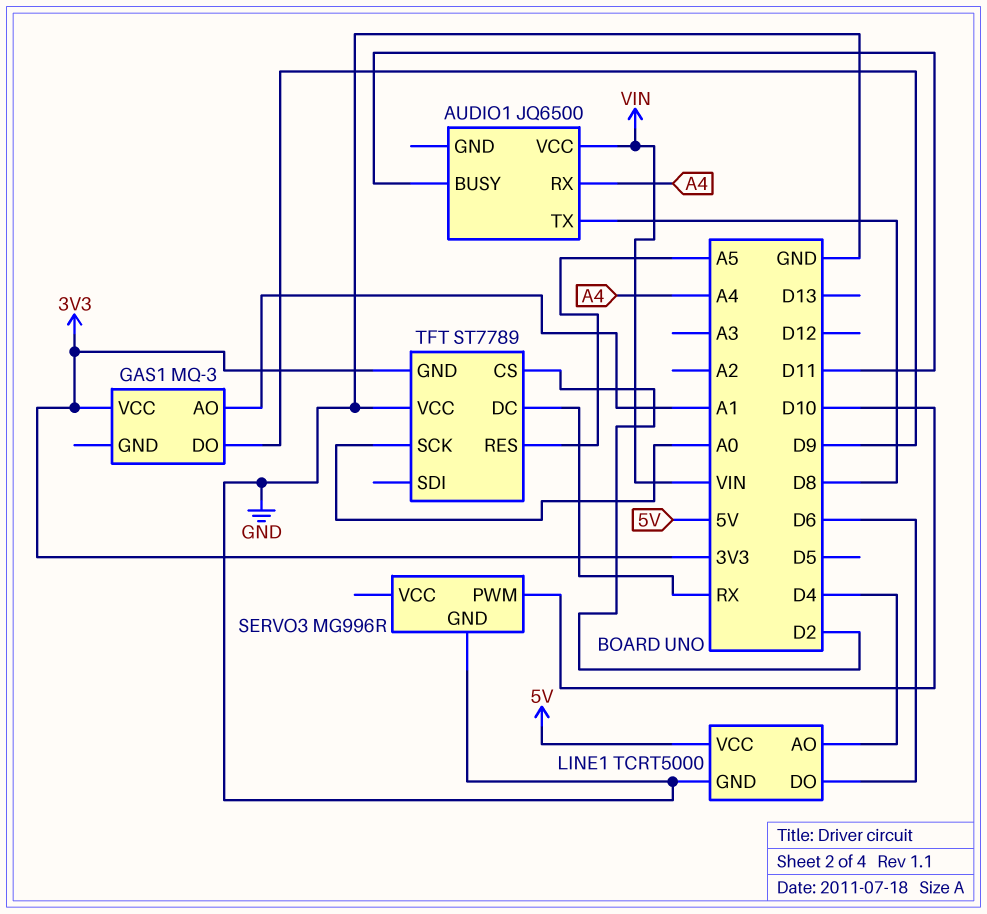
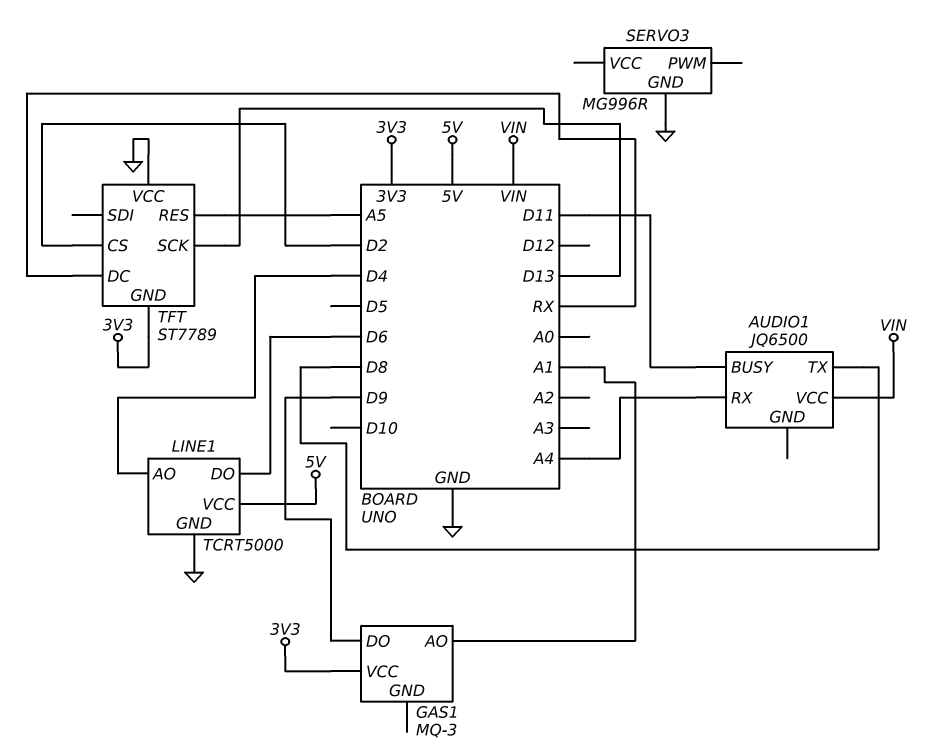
SERVO3 pin PWM: D10 -> none
TFT pin SCK: A0 -> D13

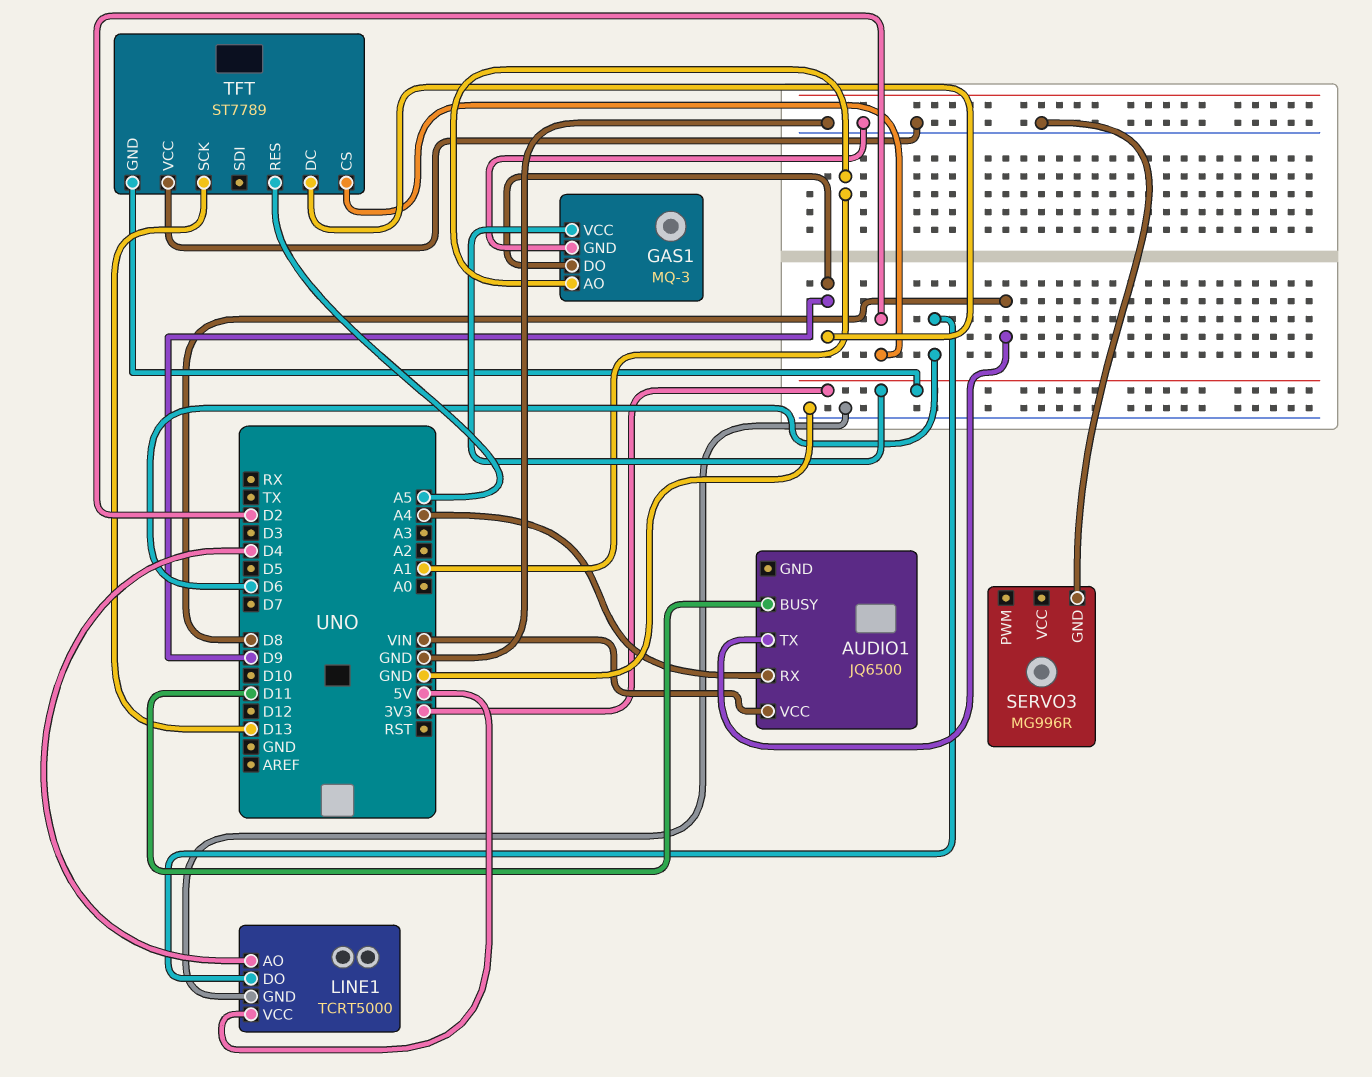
GAS1 pin GND: none -> GND
TFT pin DC: RX -> D9

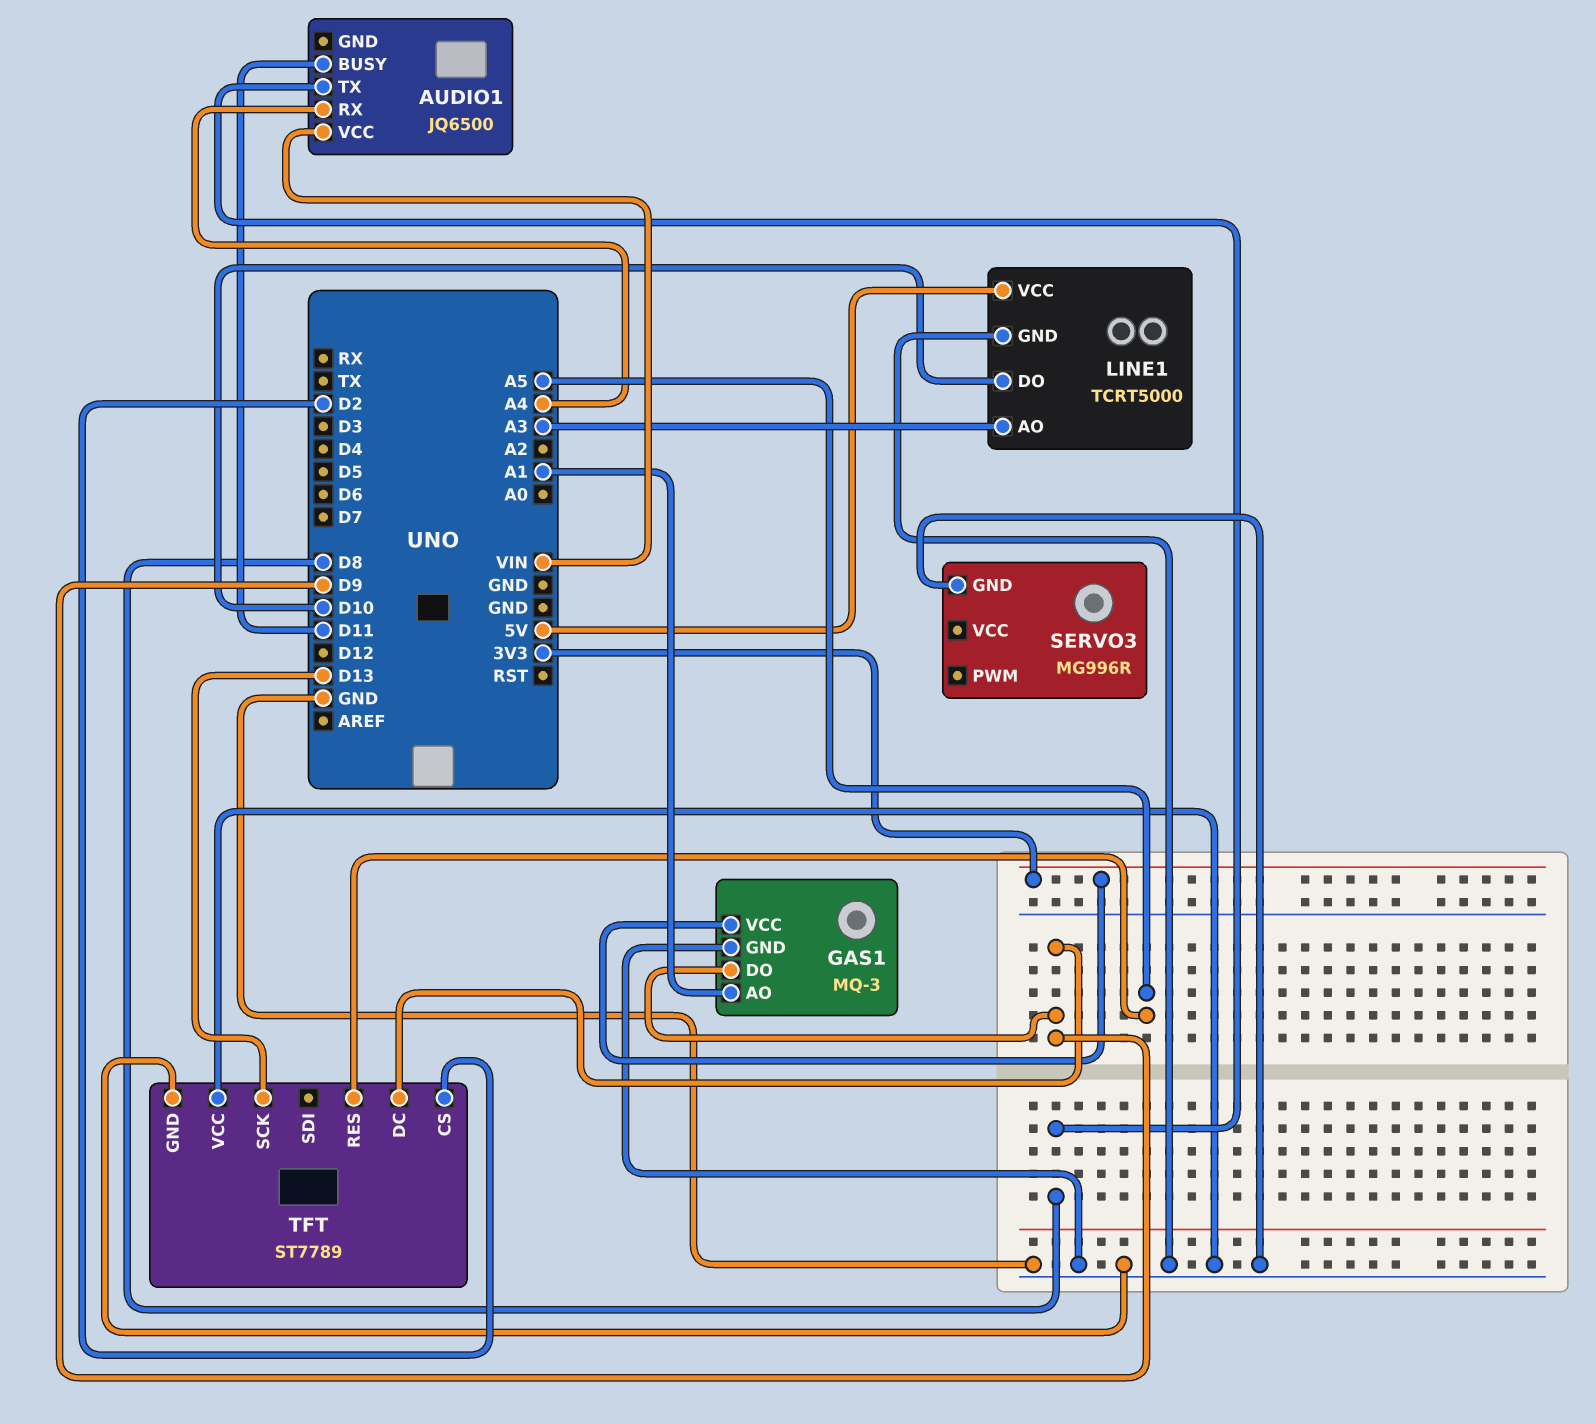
LINE1 pin AO: D4 -> A3
LINE1 pin DO: D6 -> D10
TFT pin GND: 3V3 -> GND

